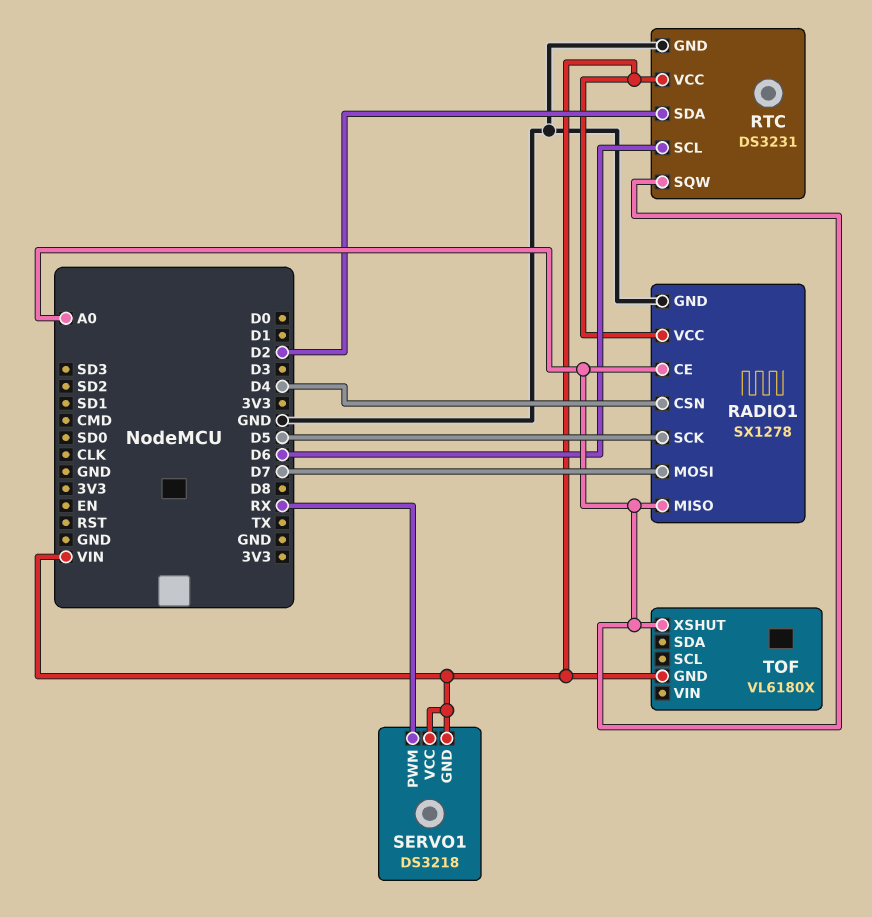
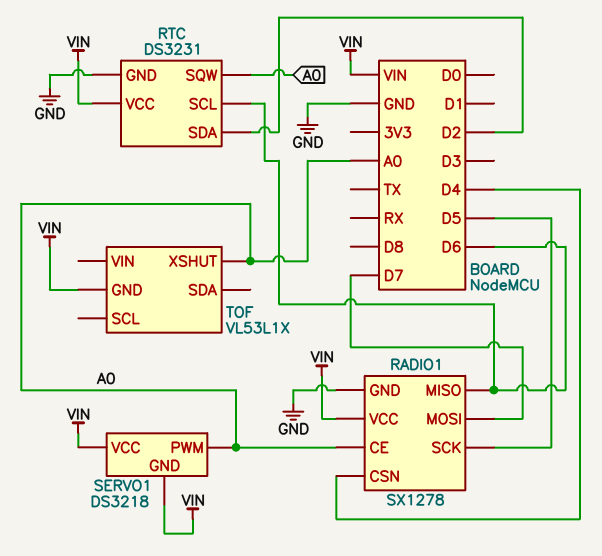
RADIO1 pin MISO: A0 -> D6
SERVO1 pin PWM: RX -> A0
TOF: VL6180X -> VL53L1X

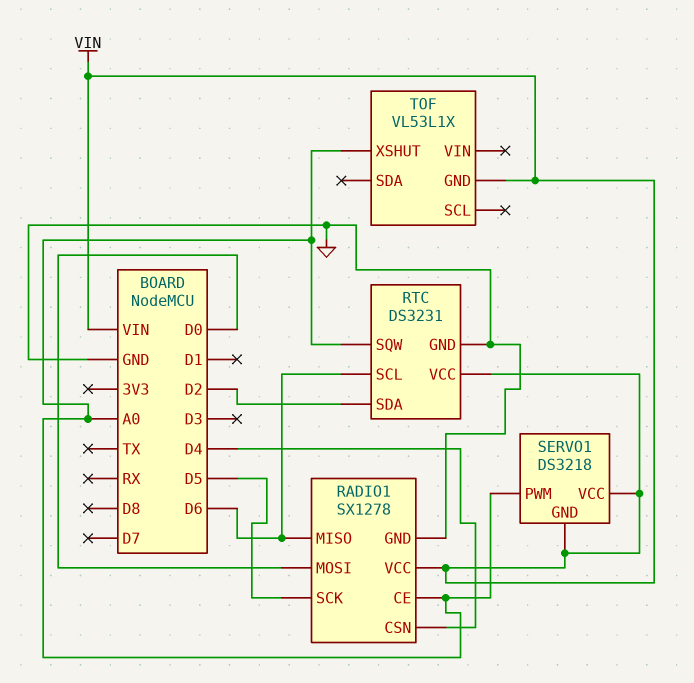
RADIO1 pin MOSI: D7 -> D0

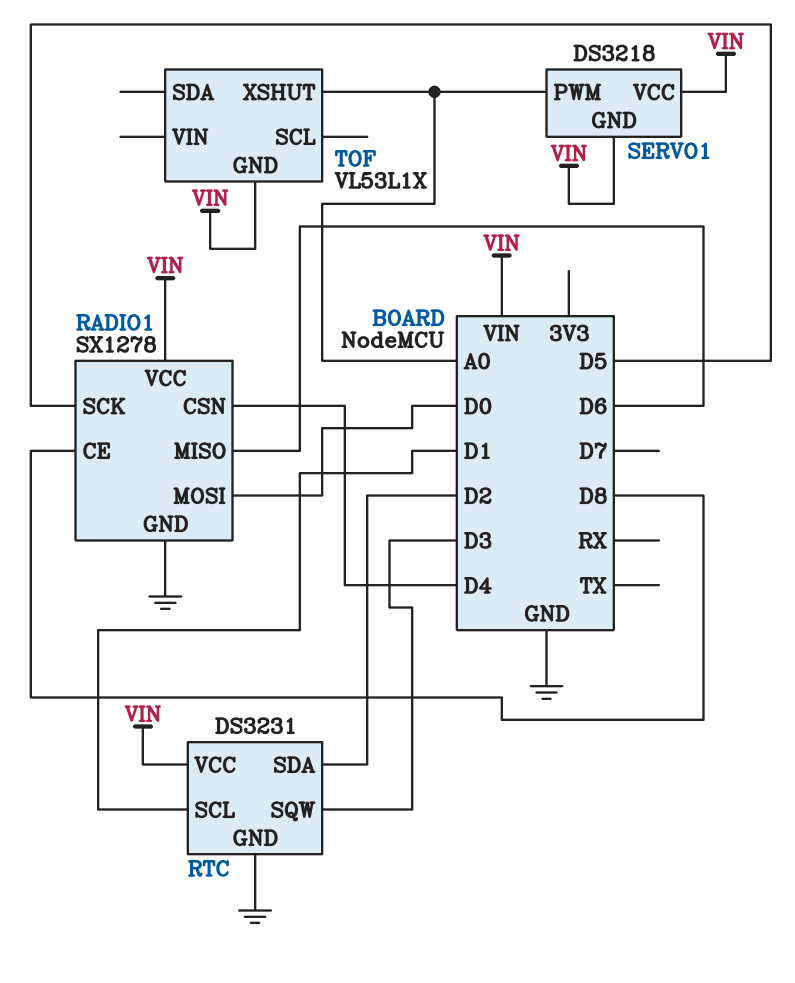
RADIO1 pin CE: A0 -> D8
RTC pin SCL: D6 -> D1
RTC pin SQW: A0 -> D3

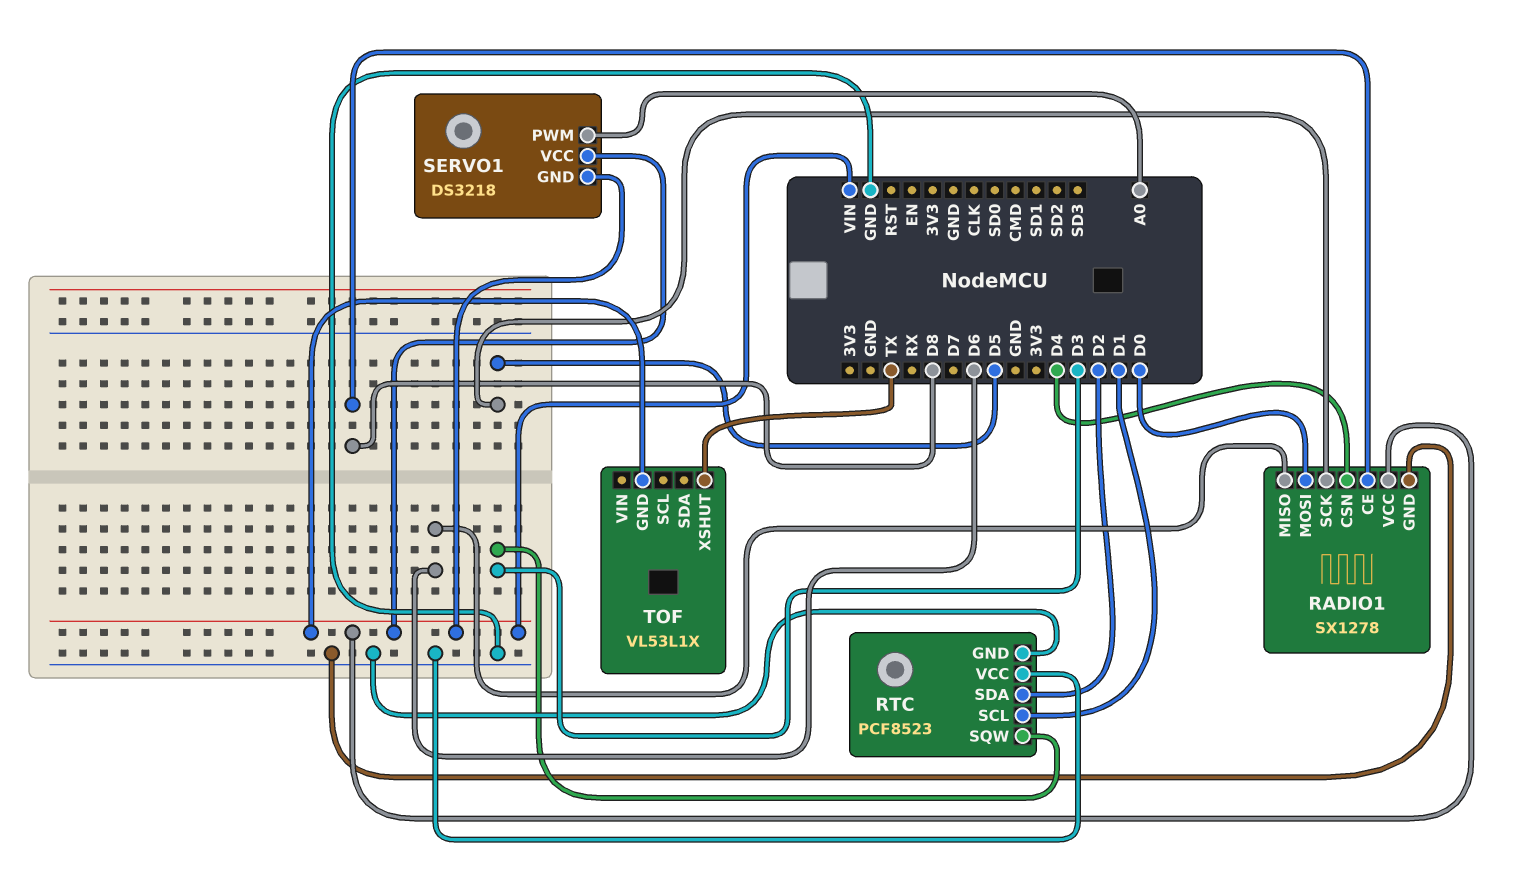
RTC: DS3231 -> PCF8523
RTC pin VCC: VIN -> GND
TOF pin XSHUT: A0 -> TX

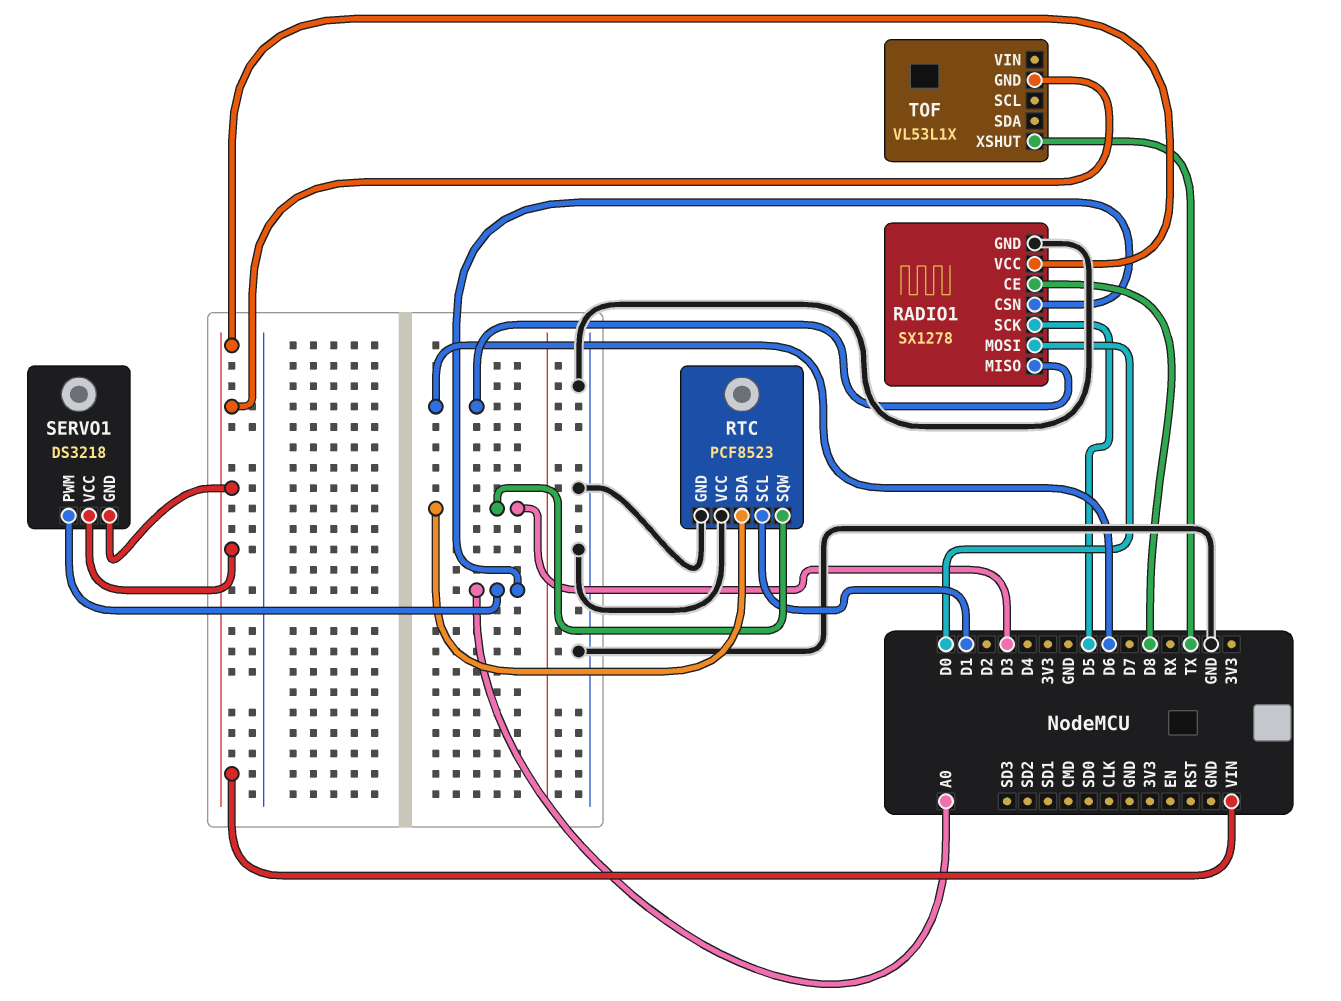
RADIO1 pin CSN: D4 -> A0
RTC pin SDA: D2 -> D3

